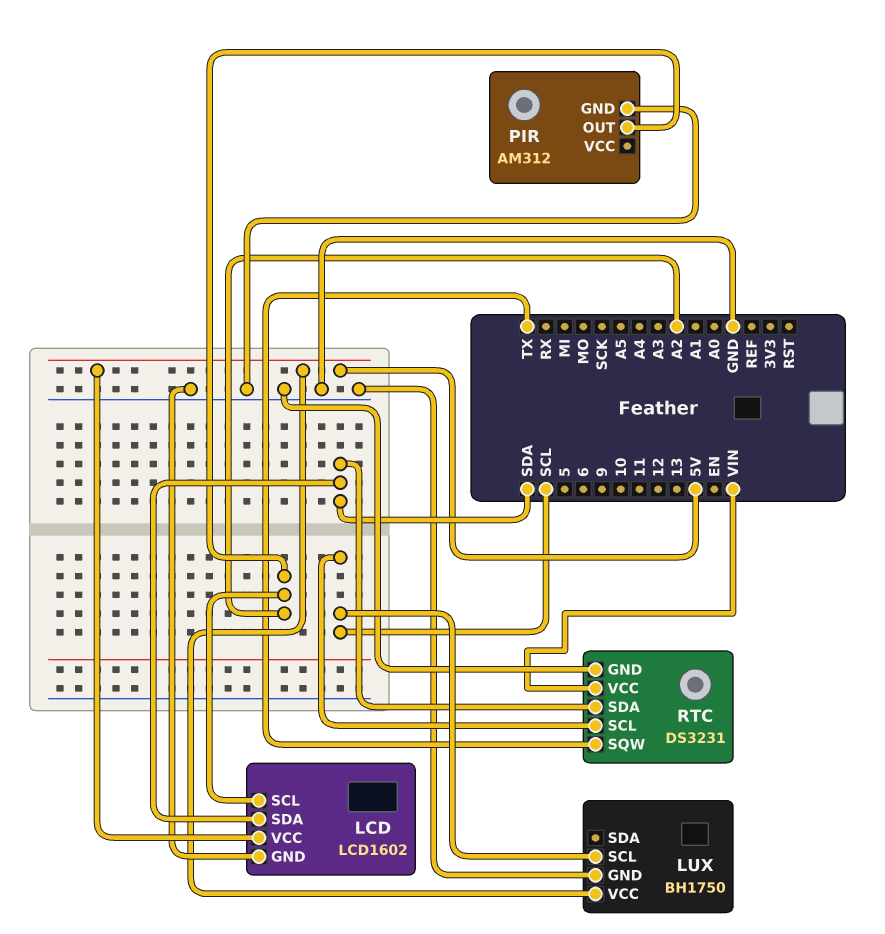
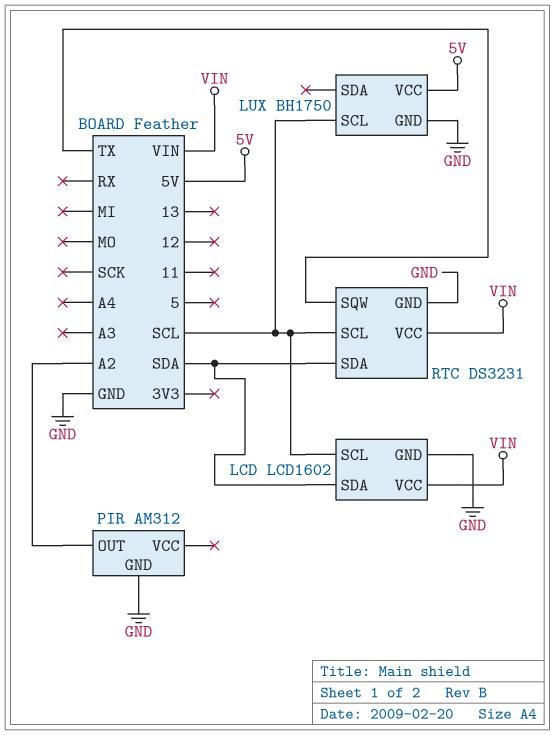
LCD pin SCL: A2 -> SCL
LCD pin VCC: 5V -> VIN

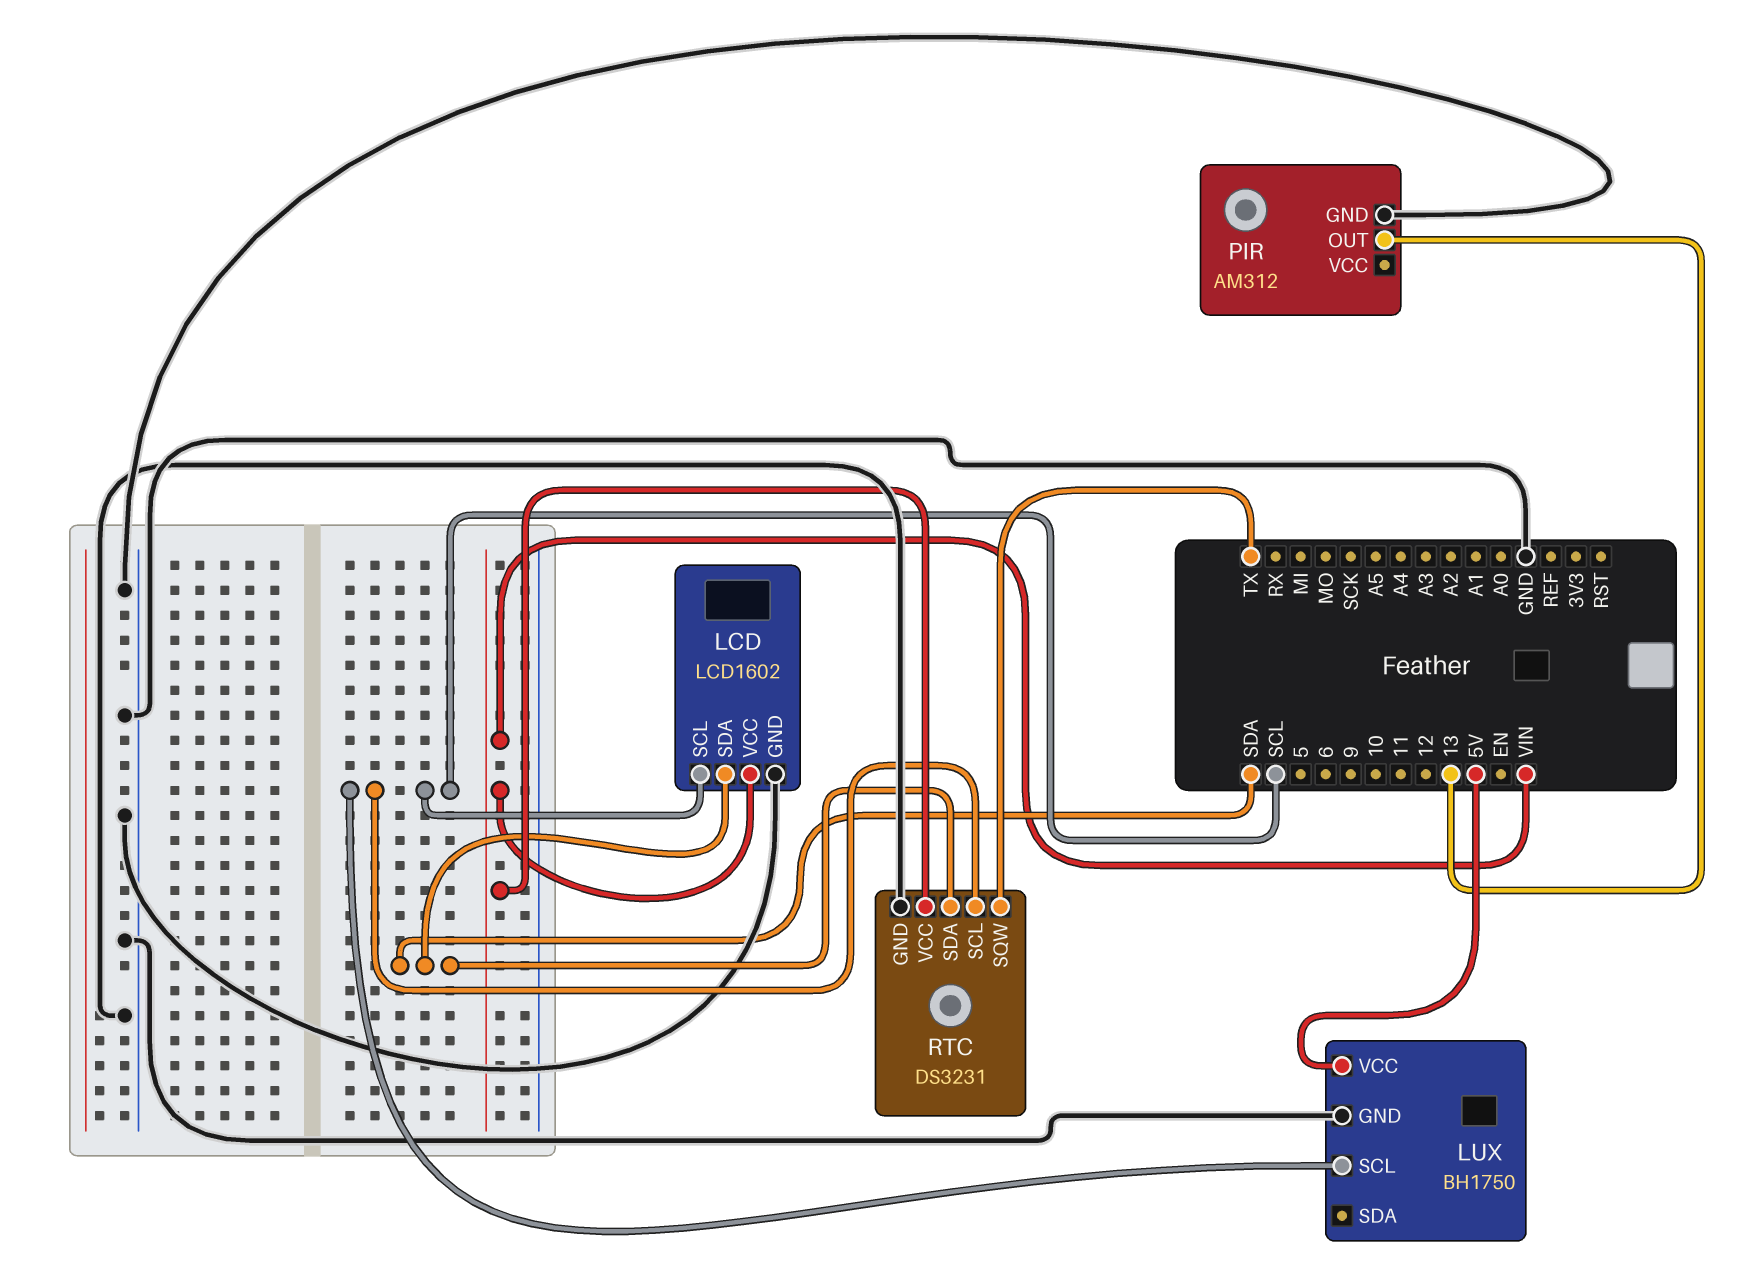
PIR pin OUT: A2 -> 13

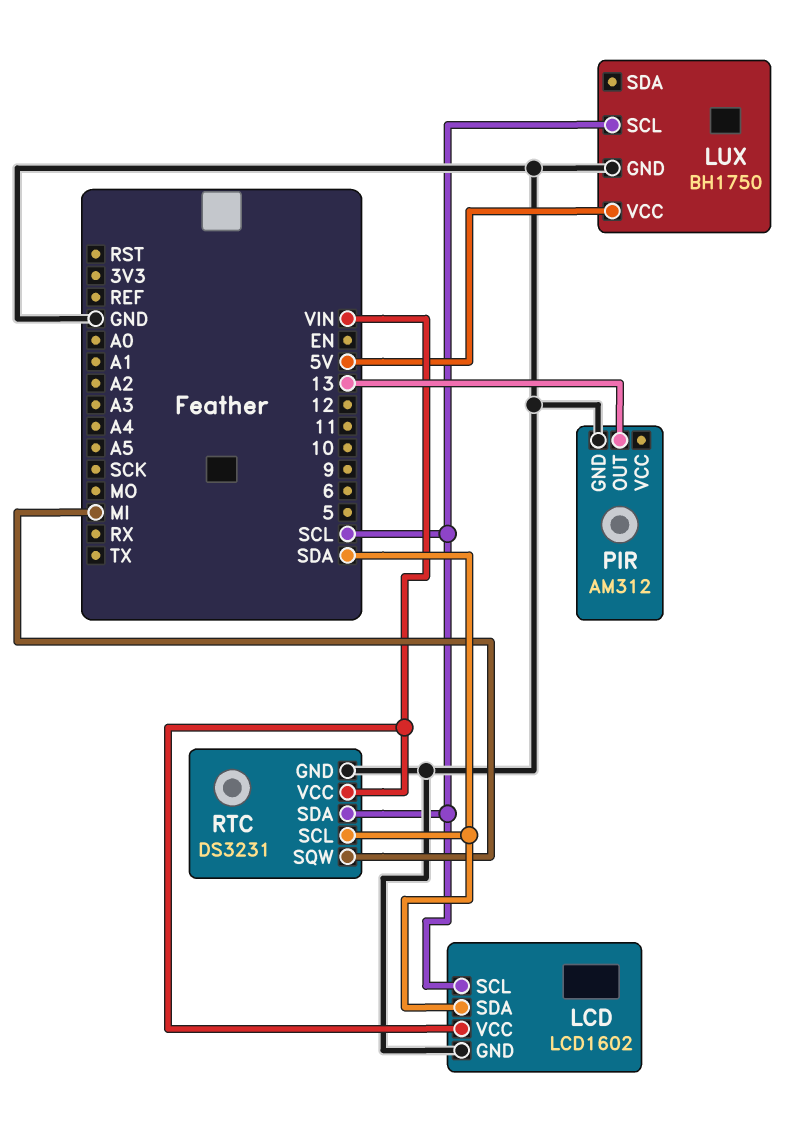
RTC pin SCL: SCL -> SDA
RTC pin SDA: SDA -> SCL
RTC pin SQW: TX -> MI

